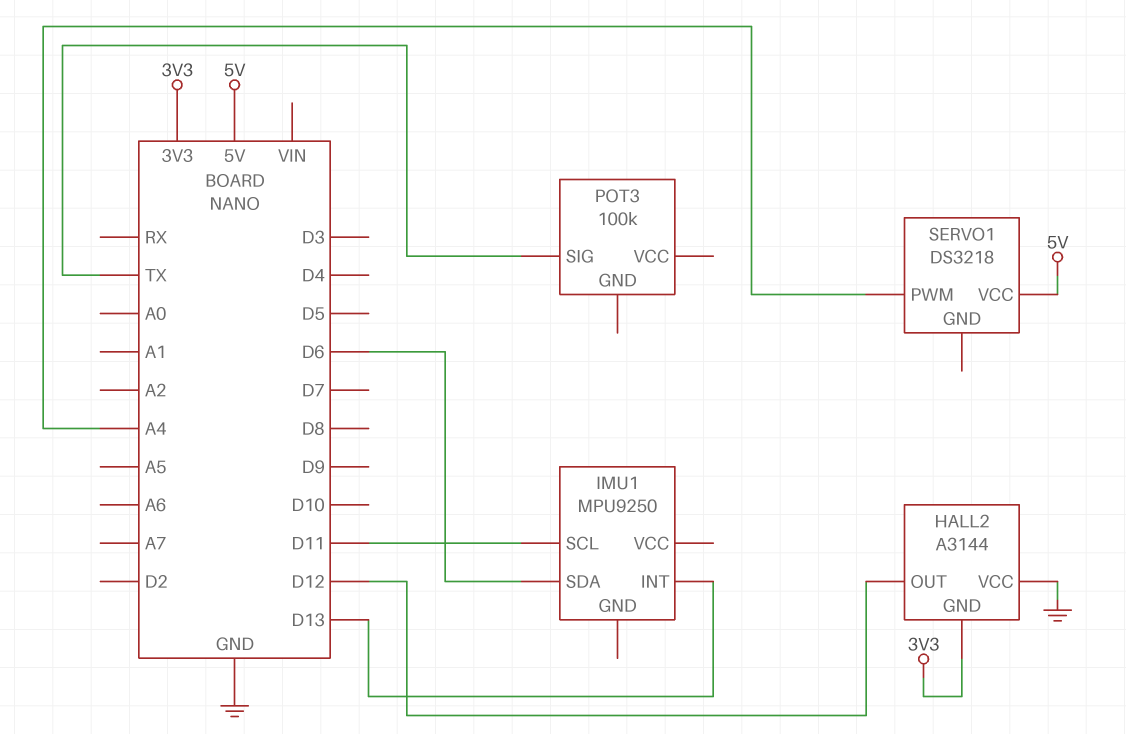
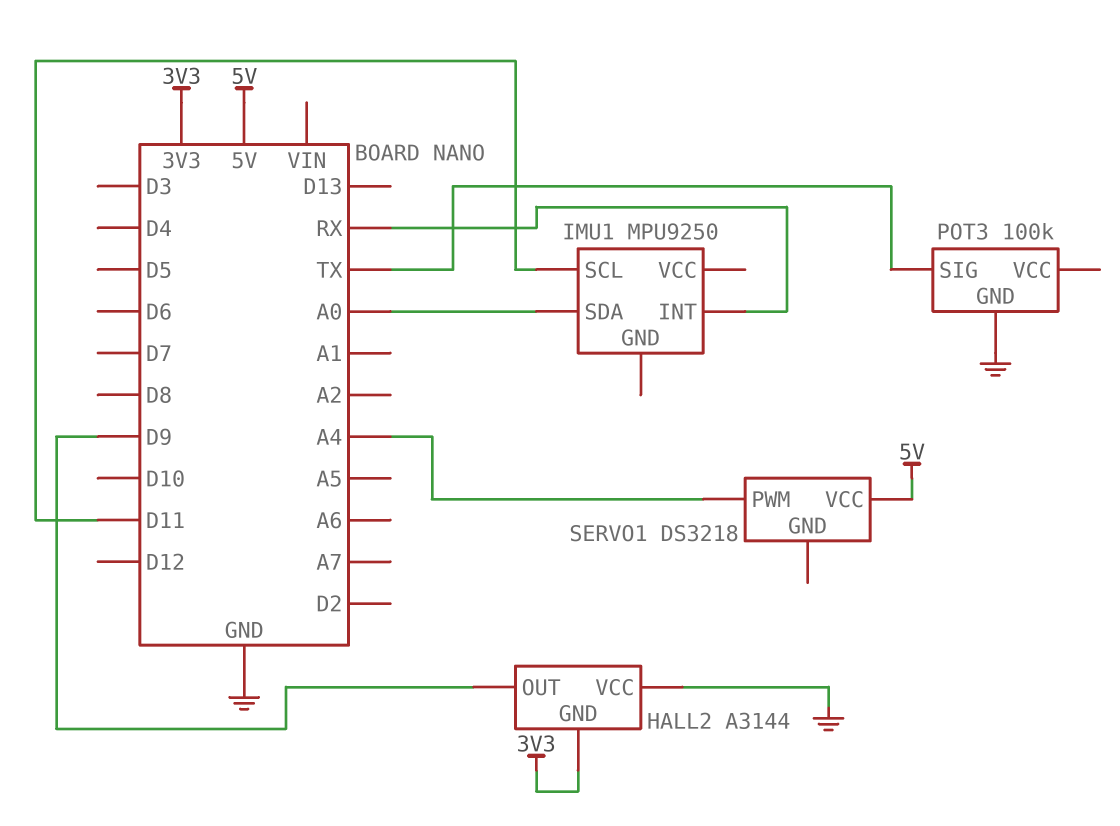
HALL2 pin OUT: D12 -> D9
IMU1 pin INT: D13 -> RX
IMU1 pin SDA: D6 -> A0
POT3 pin GND: none -> GND

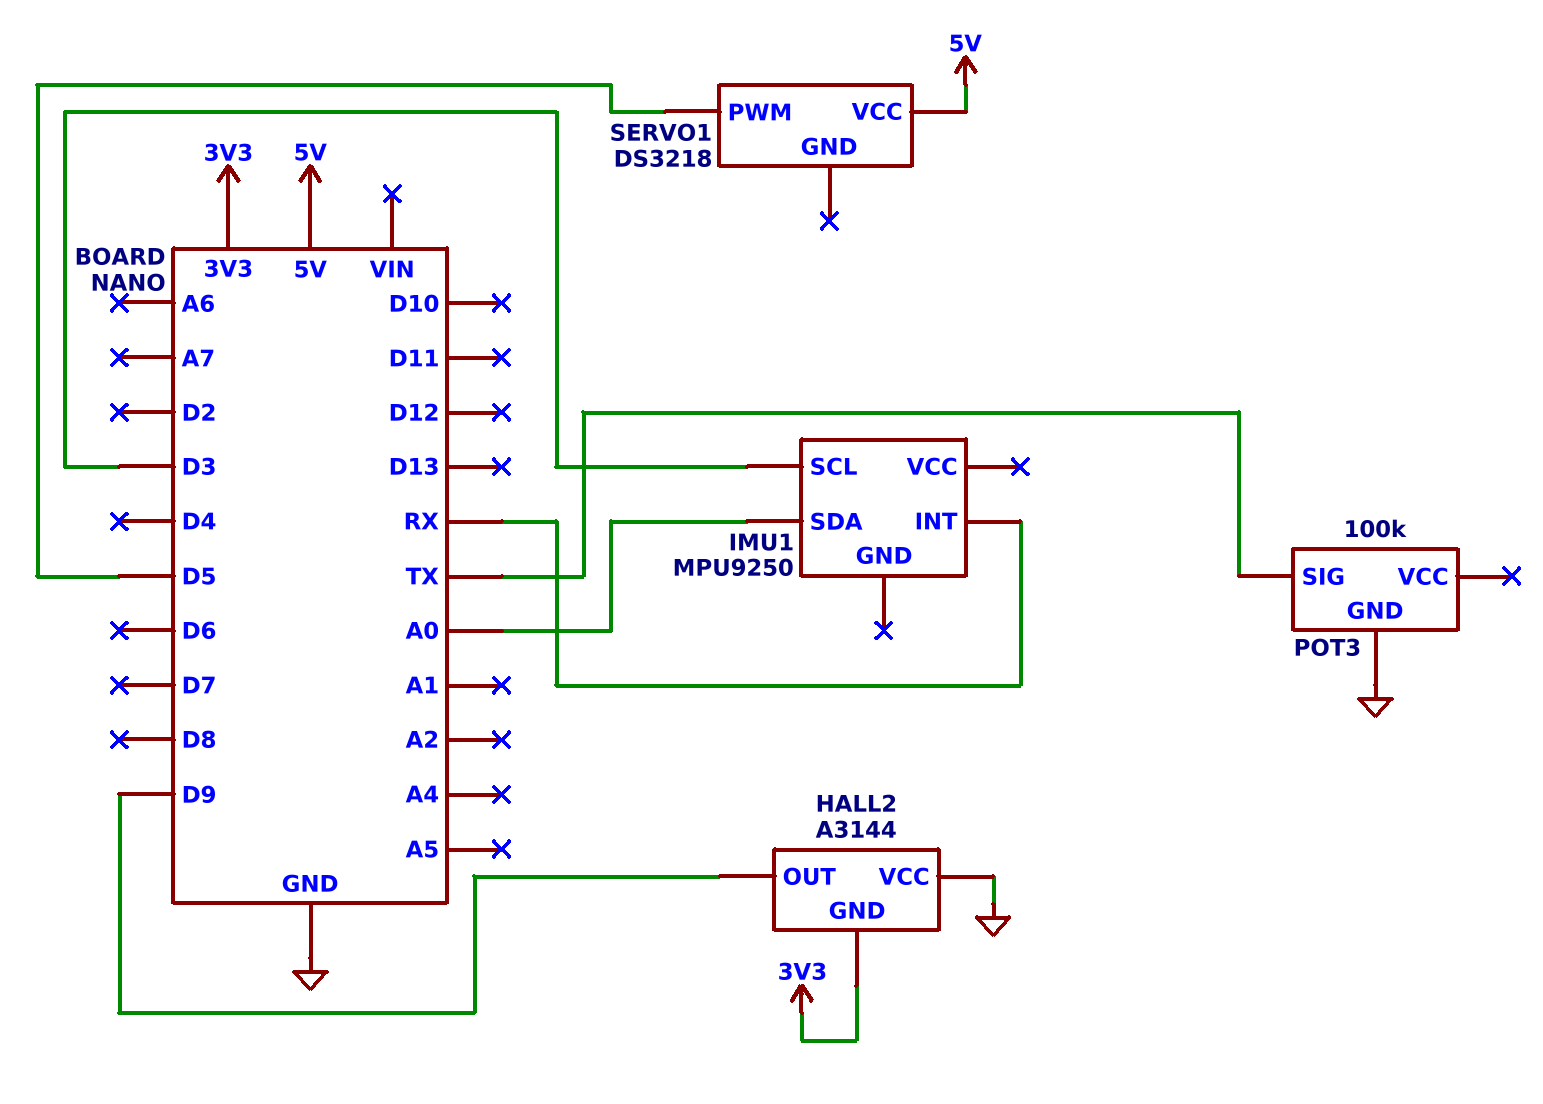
IMU1 pin SCL: D11 -> D3
SERVO1 pin PWM: A4 -> D5

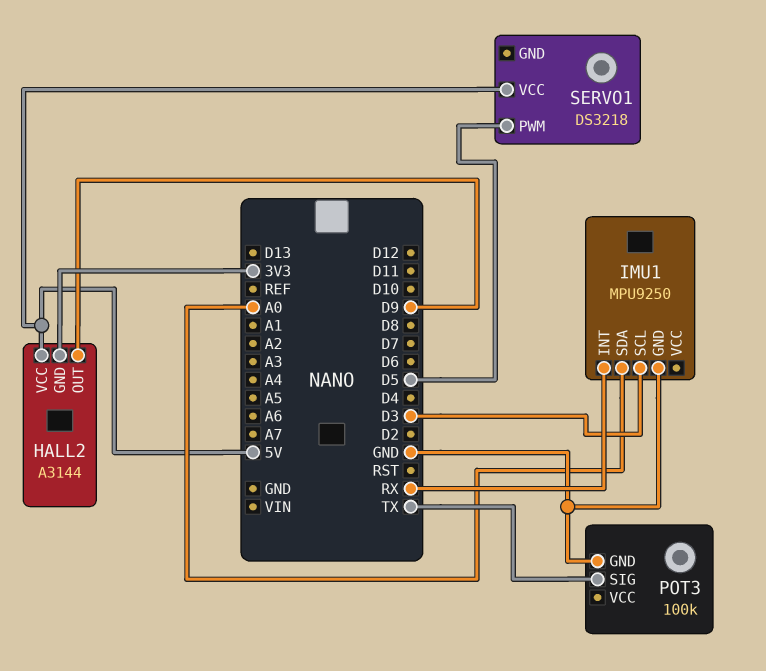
HALL2 pin VCC: GND -> 5V
IMU1 pin GND: none -> GND

